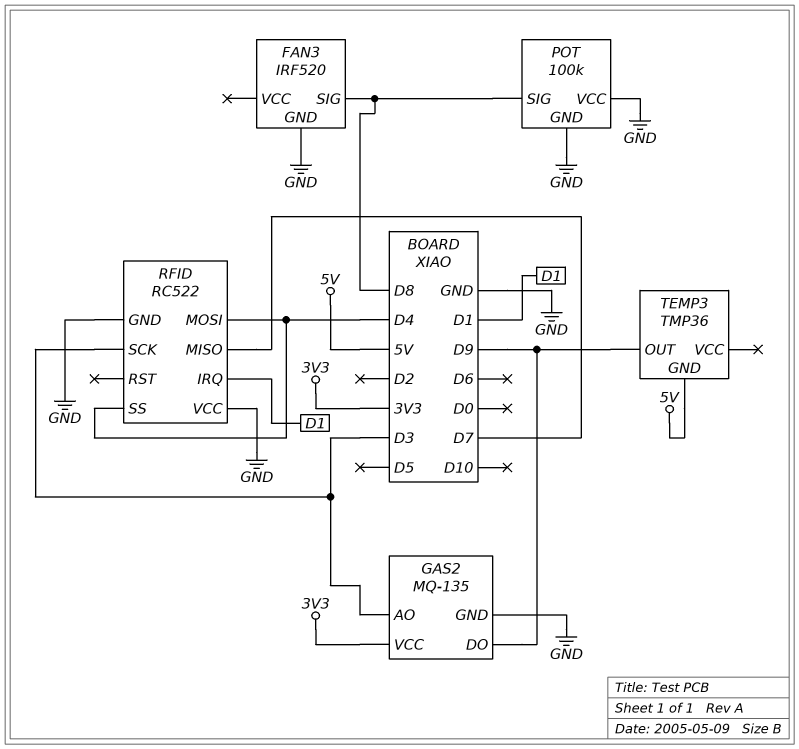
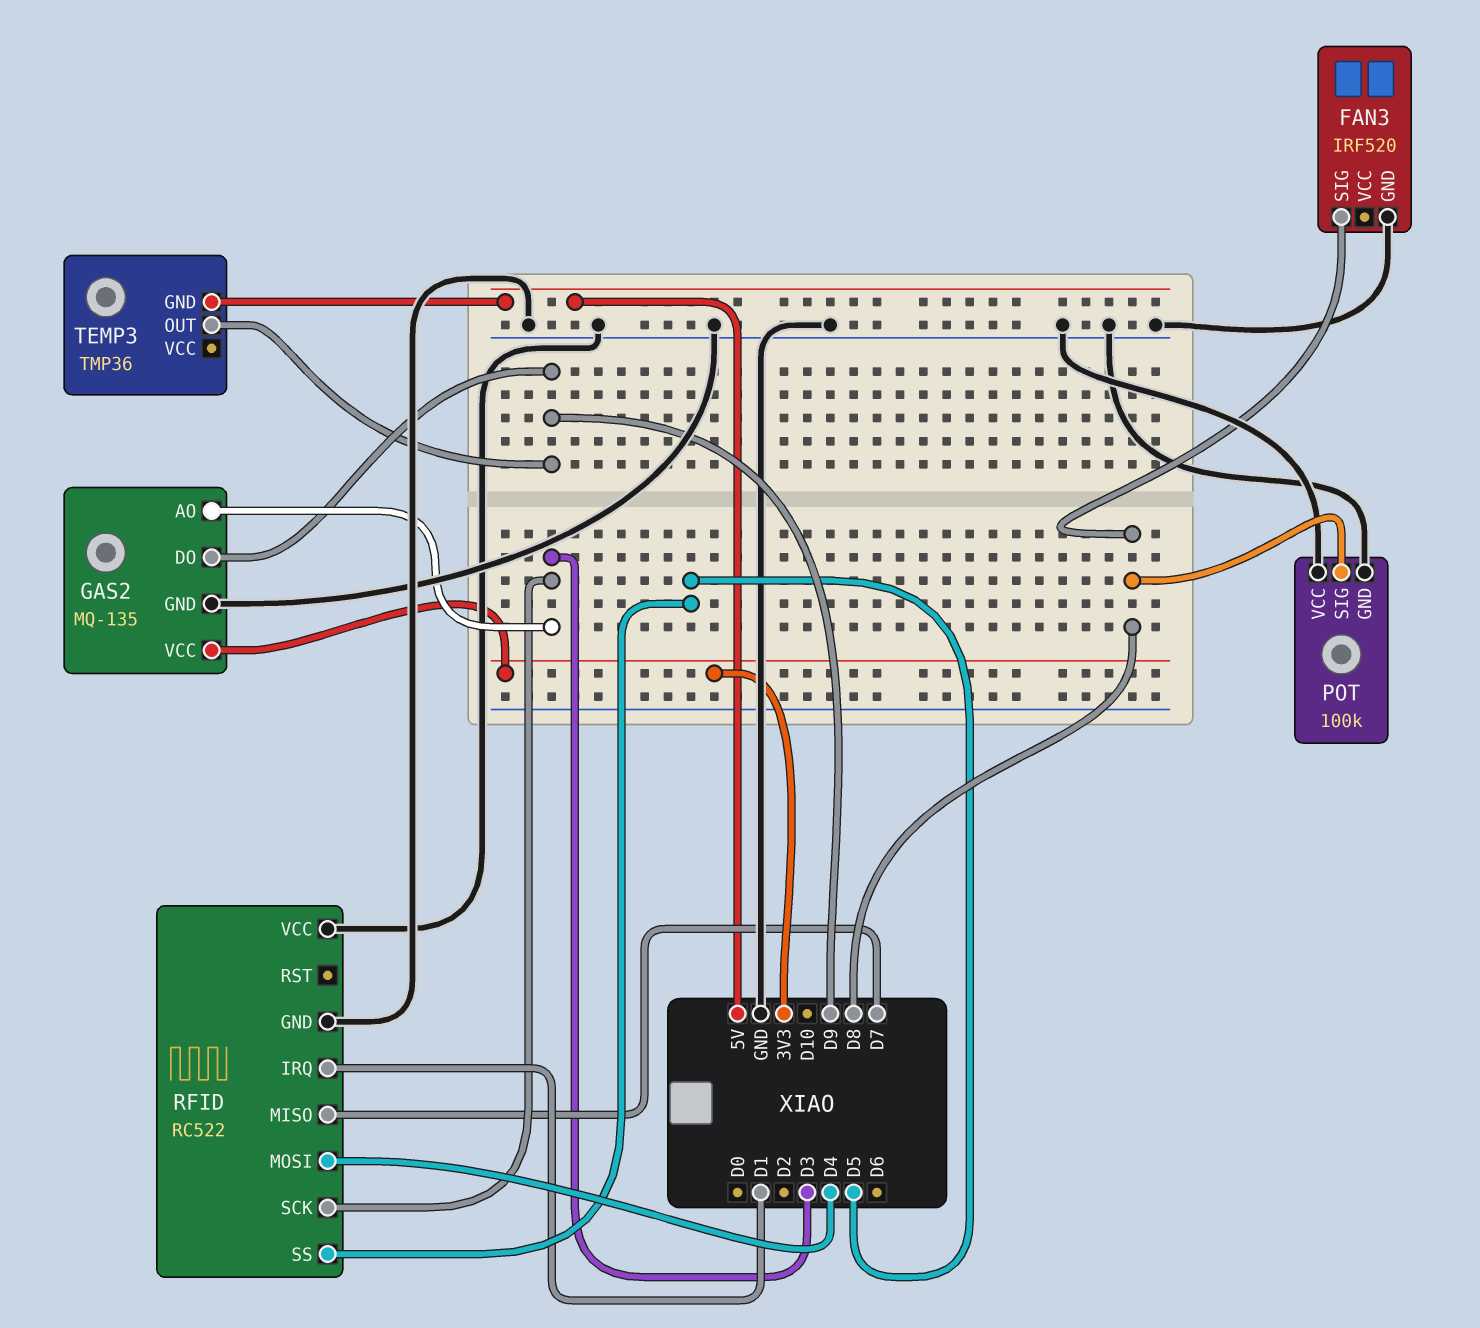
RFID pin SS: D4 -> D5

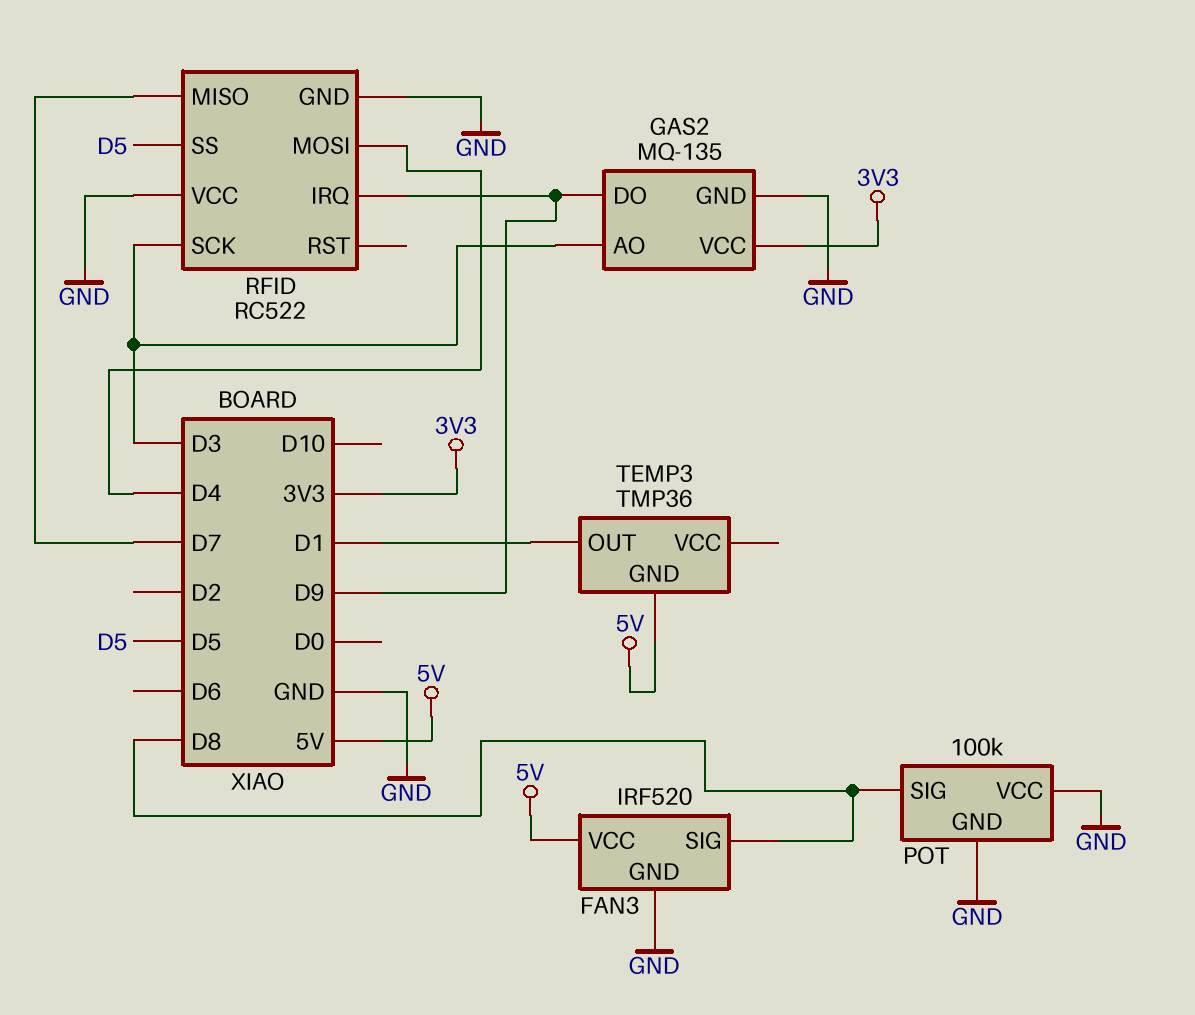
FAN3 pin VCC: none -> 5V
RFID pin IRQ: D1 -> D9
TEMP3 pin OUT: D9 -> D1

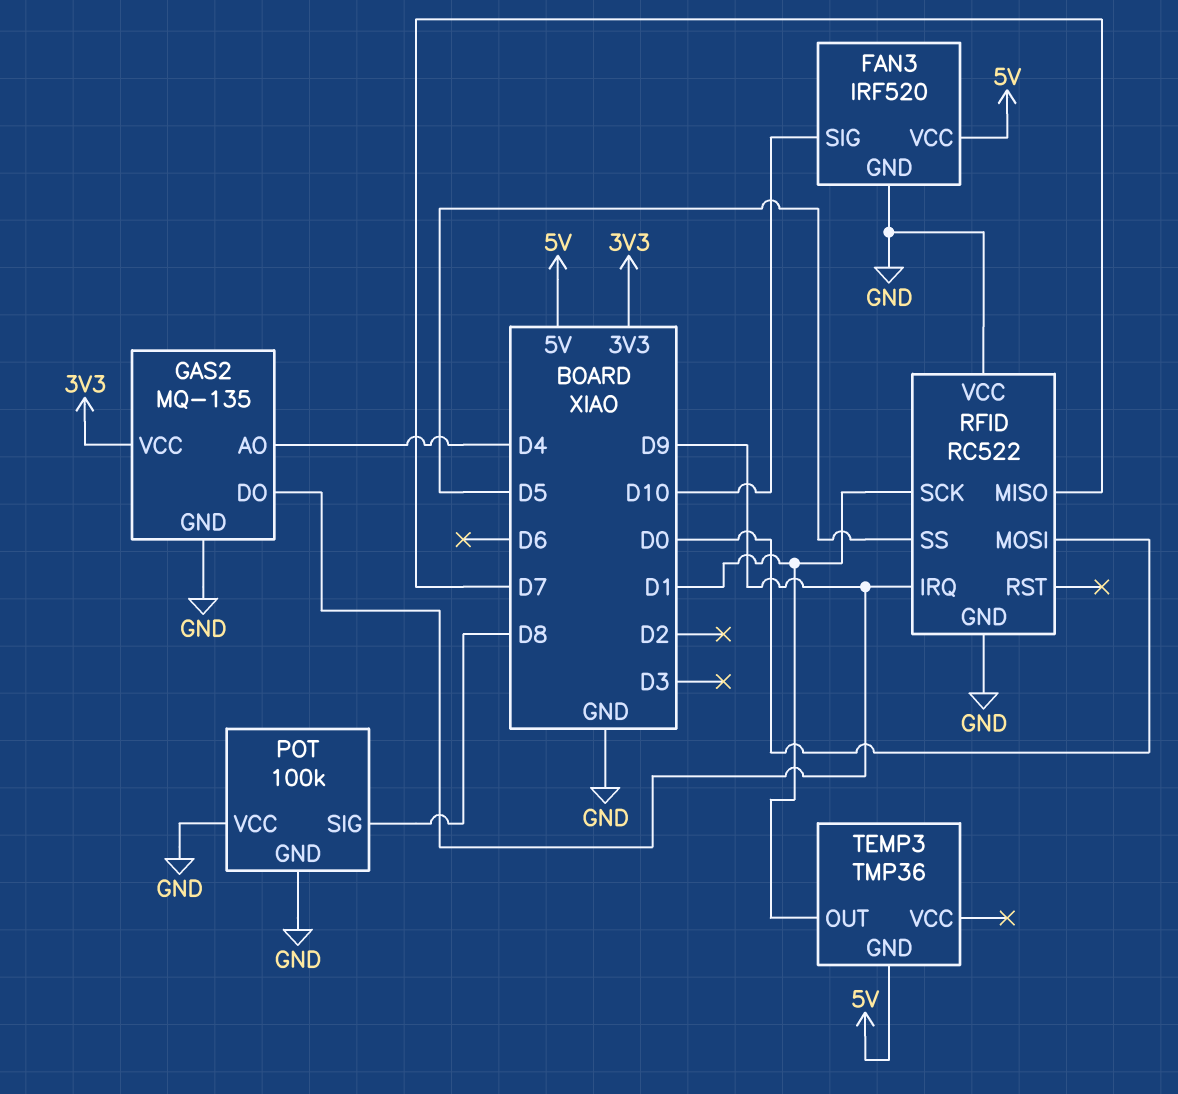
FAN3 pin SIG: D8 -> D10
GAS2 pin AO: D3 -> D4
RFID pin MOSI: D4 -> D0
RFID pin SCK: D3 -> D1

